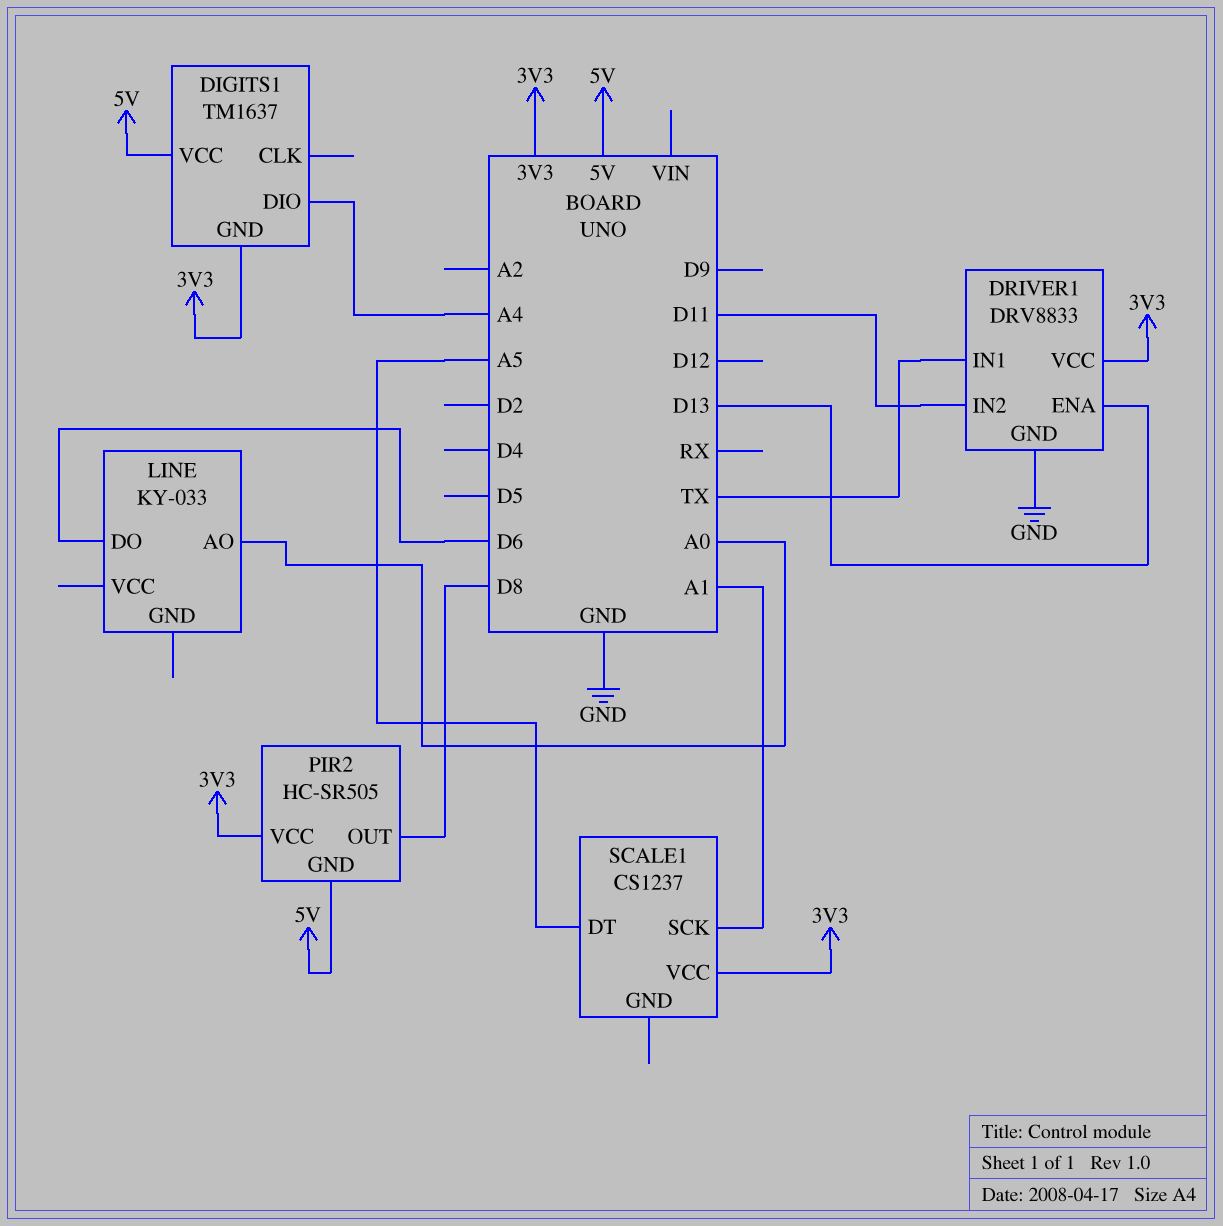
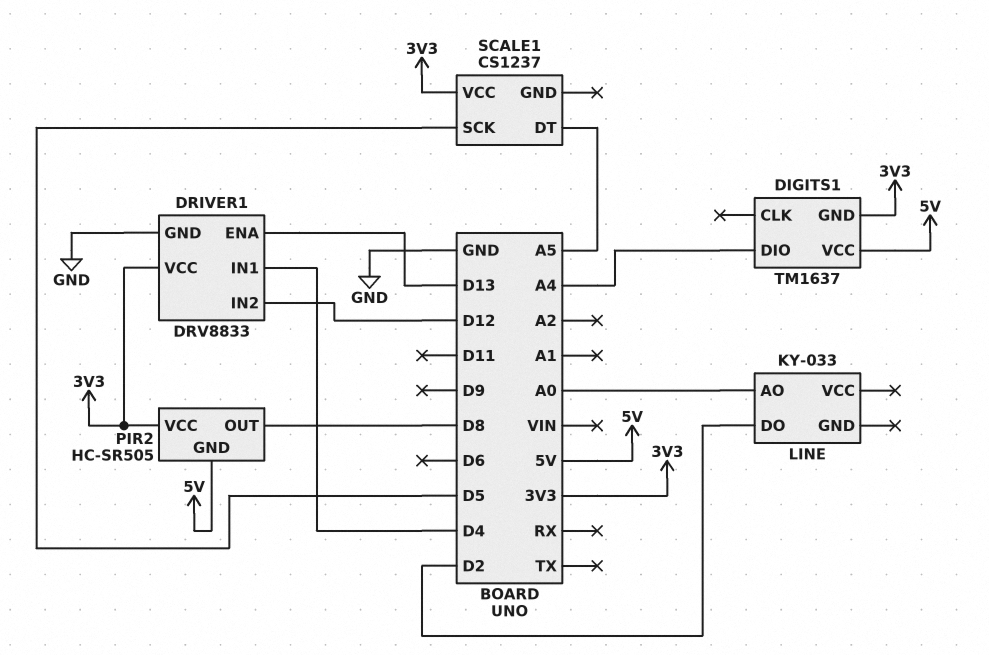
DRIVER1 pin IN1: TX -> D4
DRIVER1 pin IN2: D11 -> D12
LINE pin DO: D6 -> D2
SCALE1 pin SCK: A1 -> D5

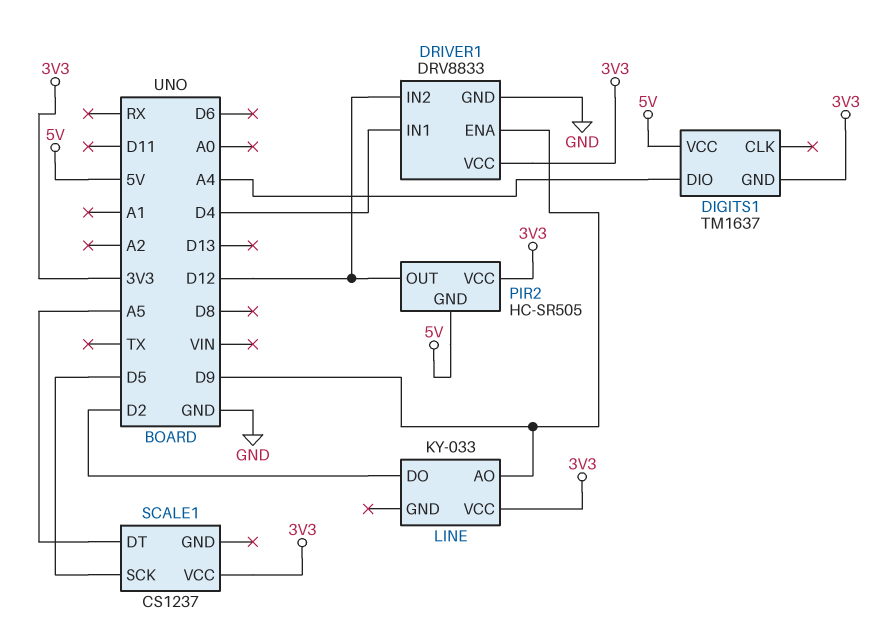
DRIVER1 pin ENA: D13 -> D9
LINE pin AO: A0 -> D9
LINE pin VCC: none -> 3V3
PIR2 pin OUT: D8 -> D12

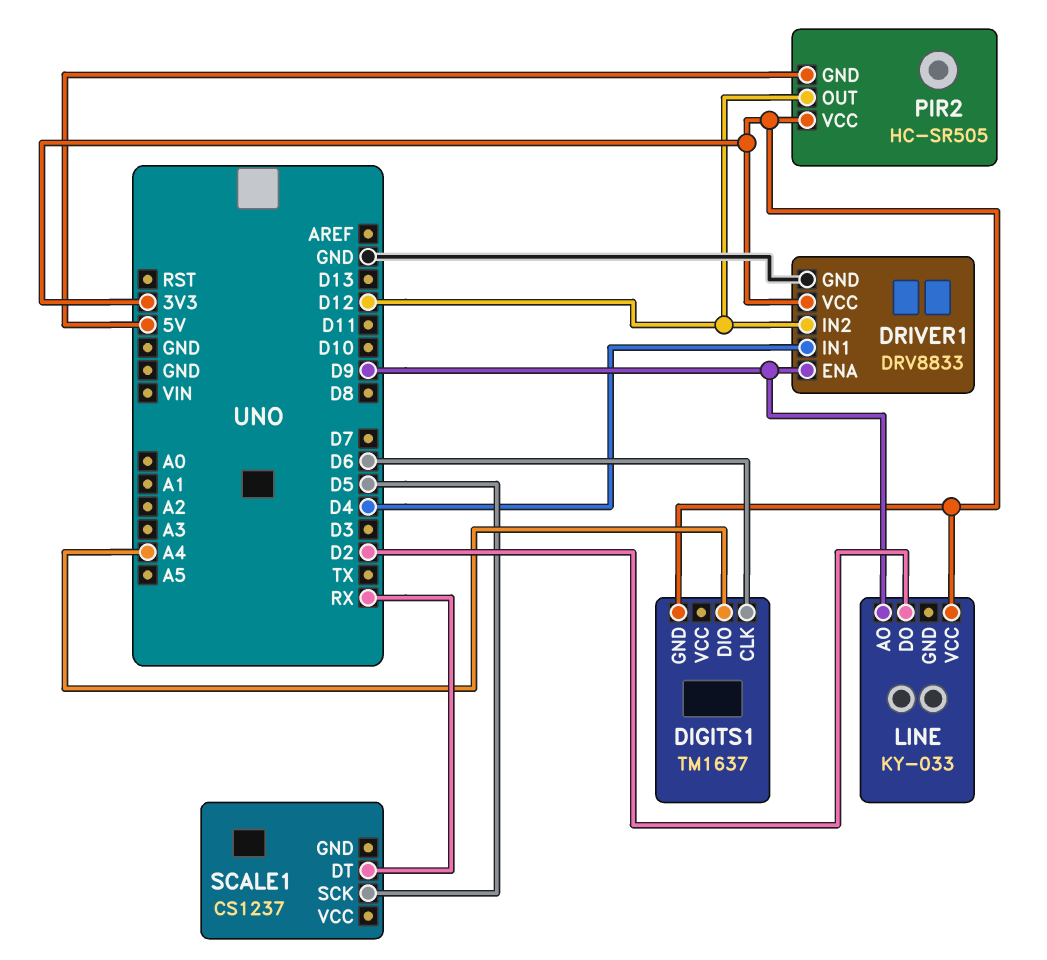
DIGITS1 pin CLK: none -> D6
DIGITS1 pin VCC: 5V -> none
SCALE1 pin DT: A5 -> RX
SCALE1 pin VCC: 3V3 -> none

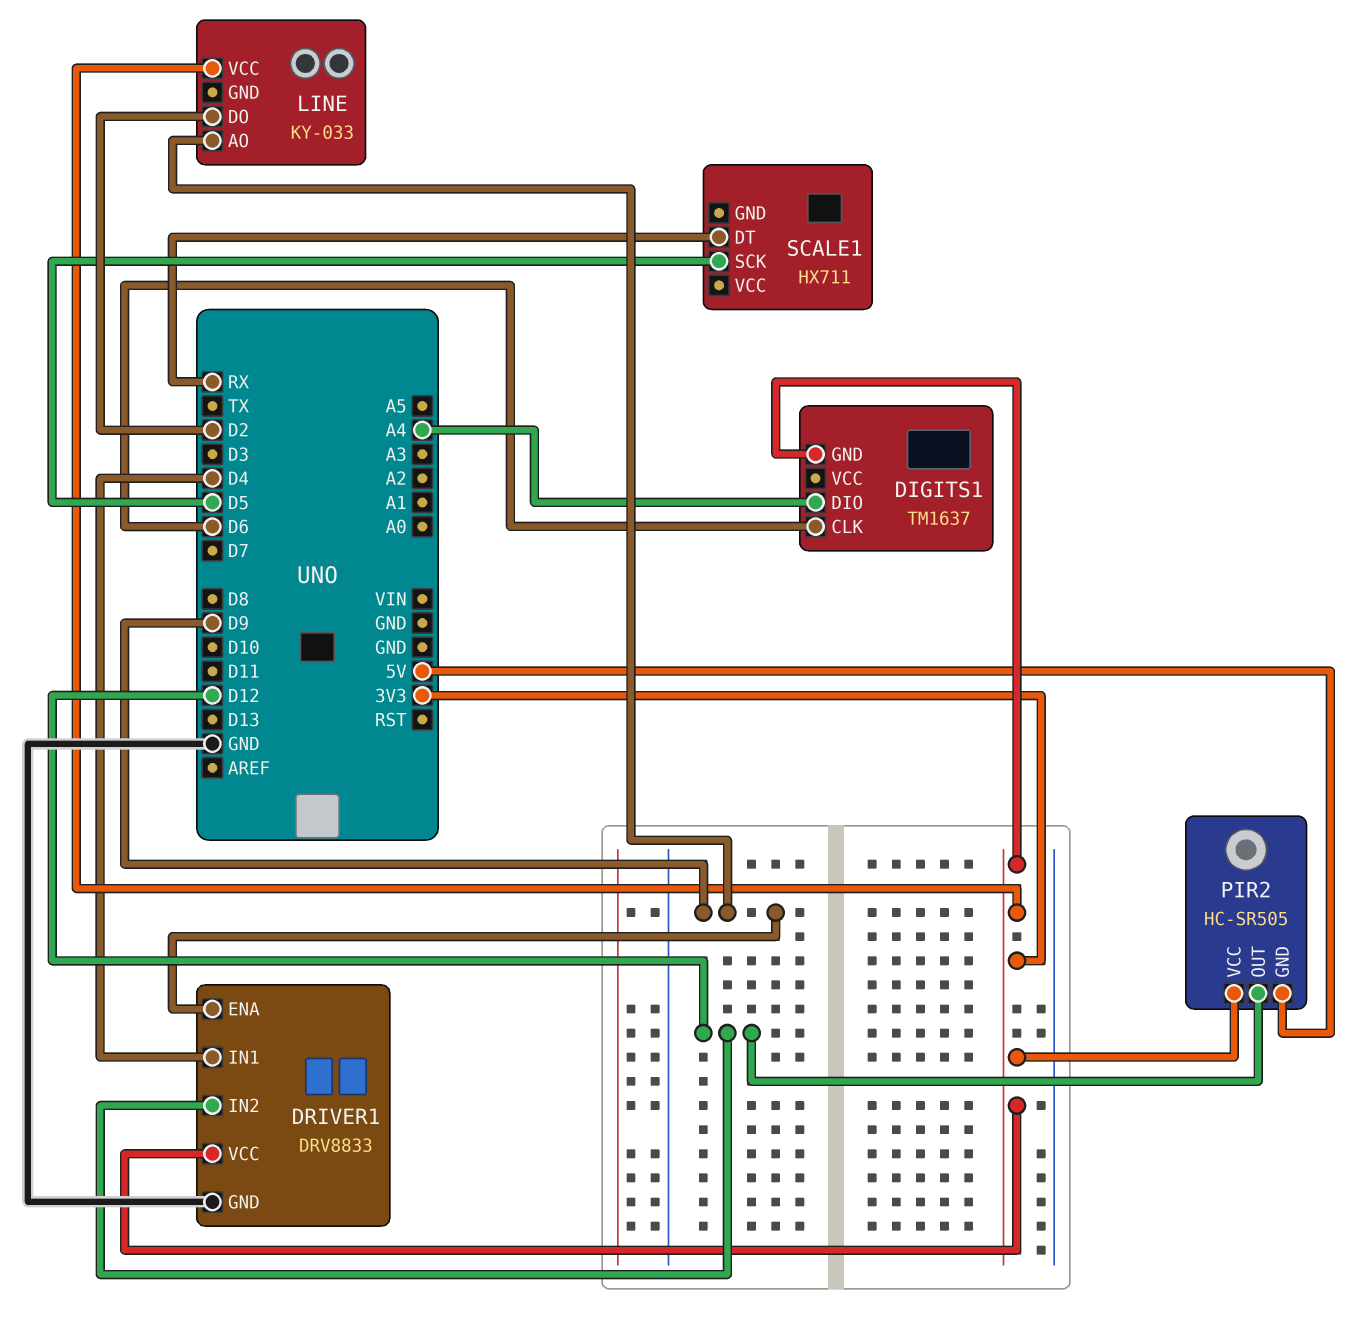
SCALE1: CS1237 -> HX711

